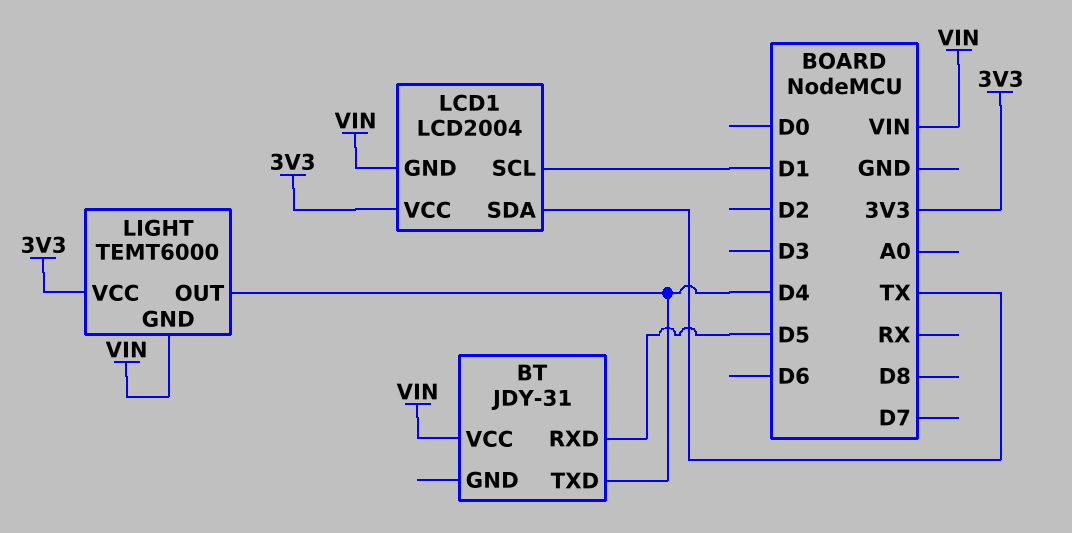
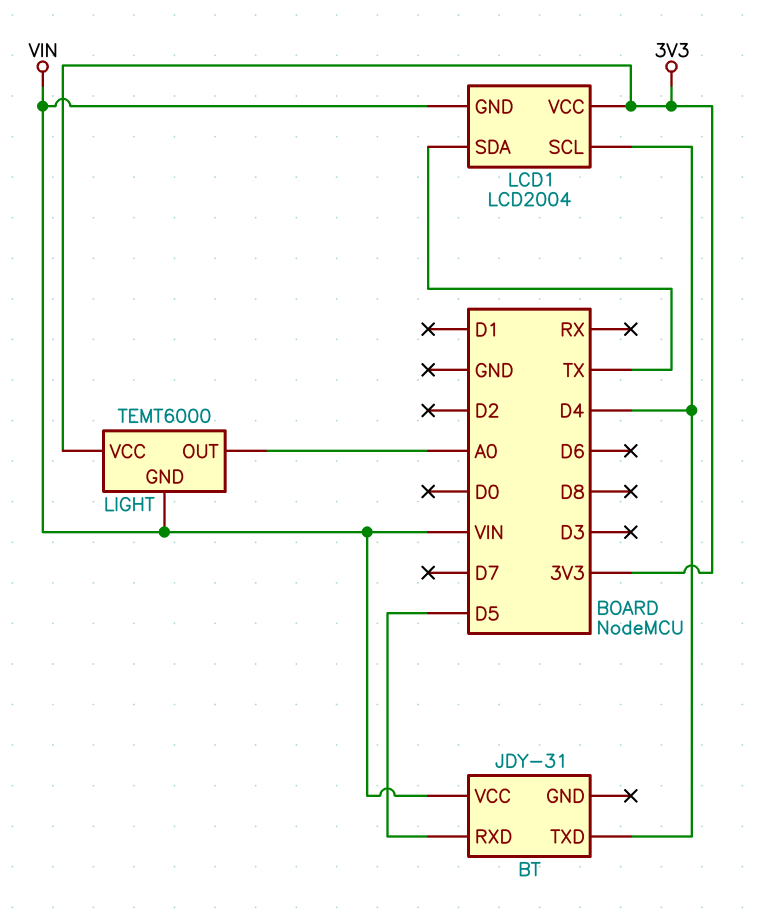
LCD1 pin SCL: D1 -> D4
LIGHT pin OUT: D4 -> A0

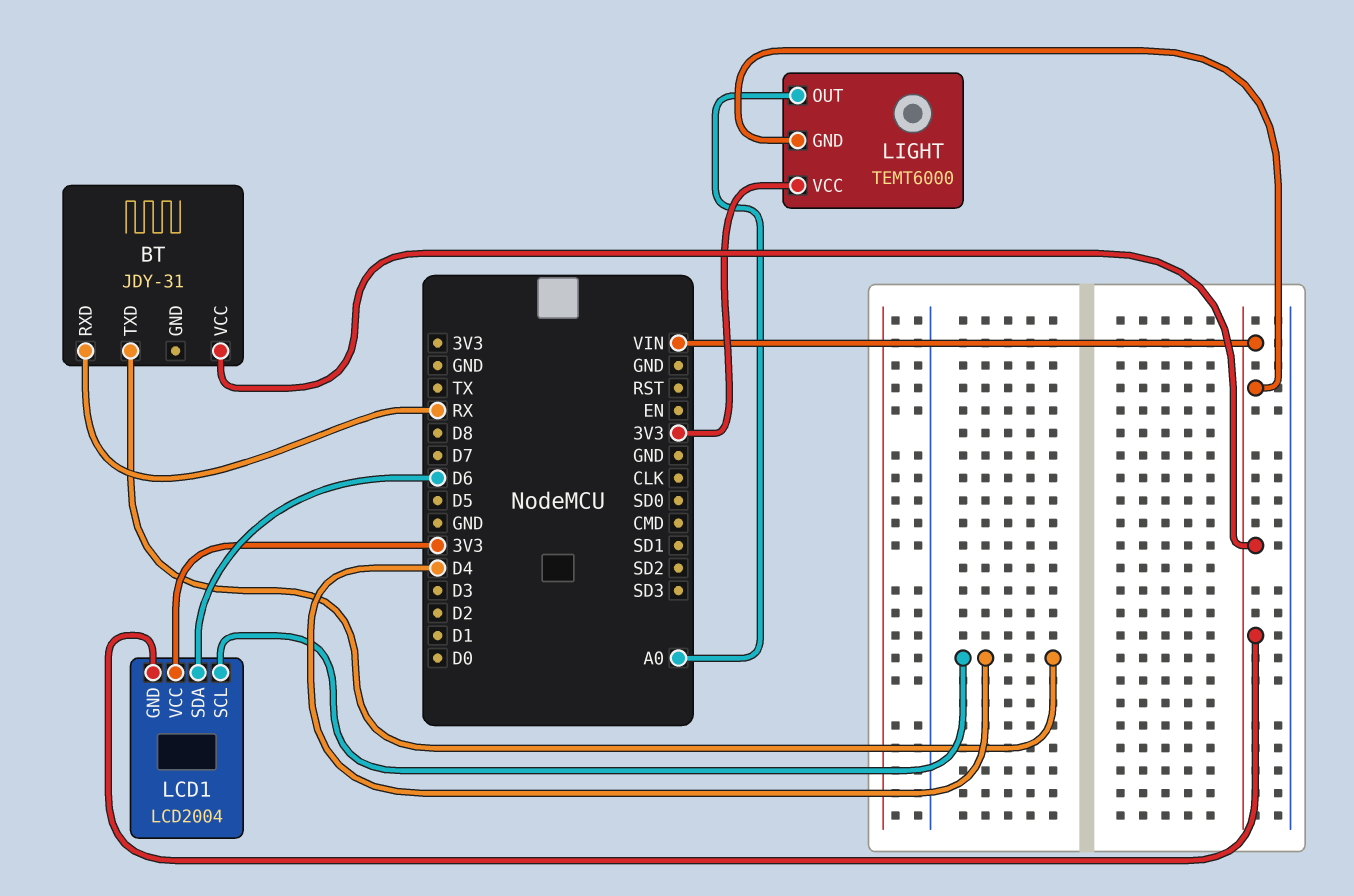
BT pin RXD: D5 -> RX
LCD1 pin SDA: TX -> D6

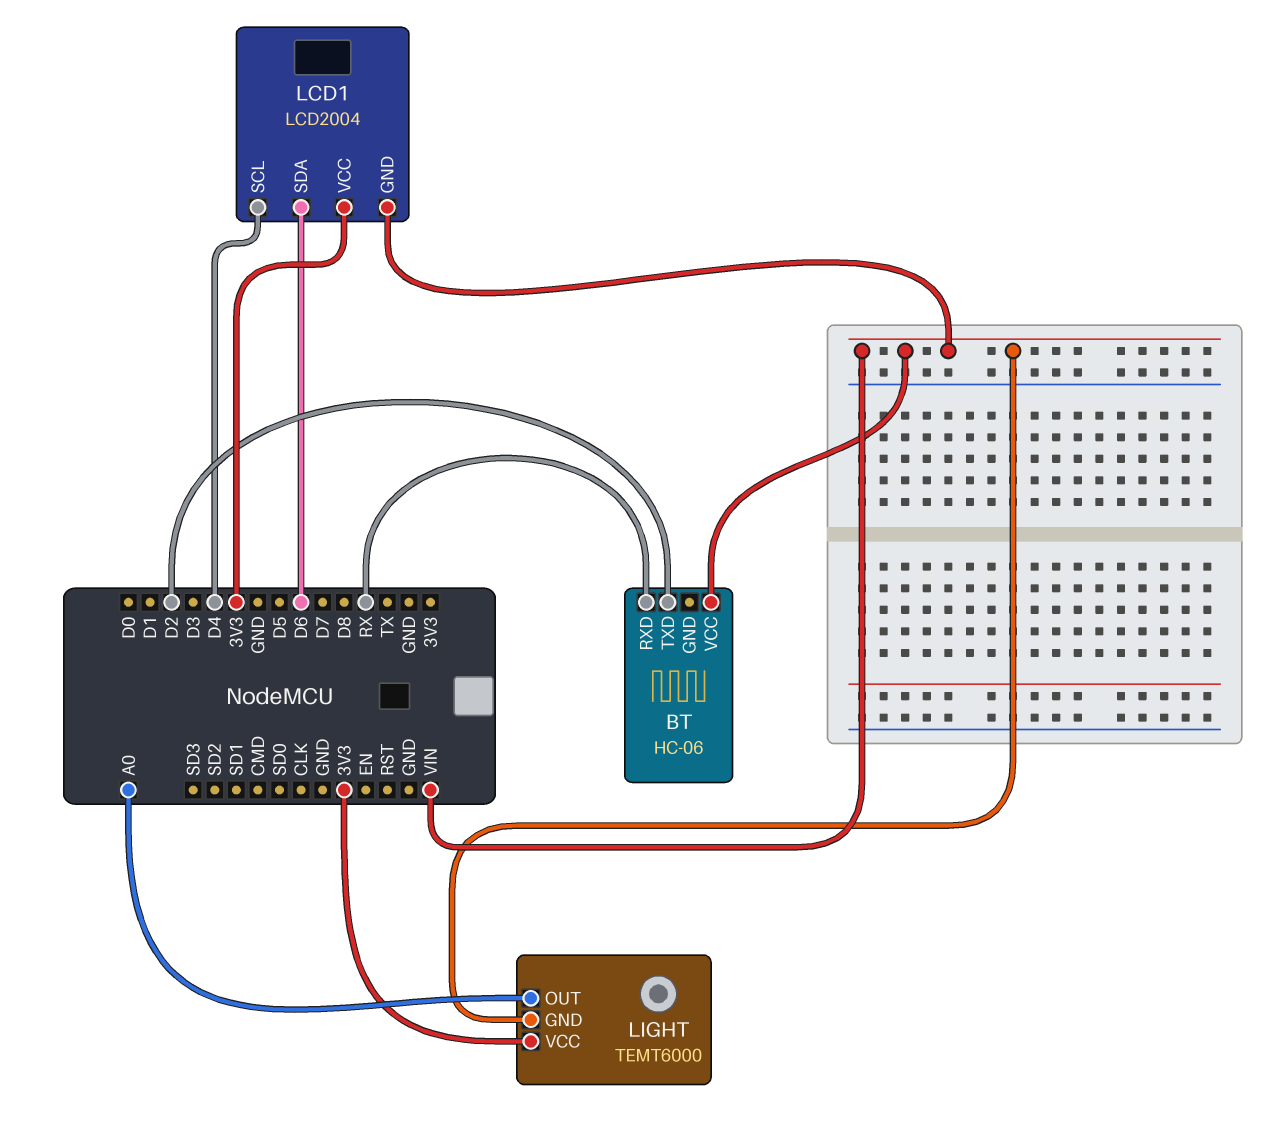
BT: JDY-31 -> HC-06
BT pin TXD: D4 -> D2

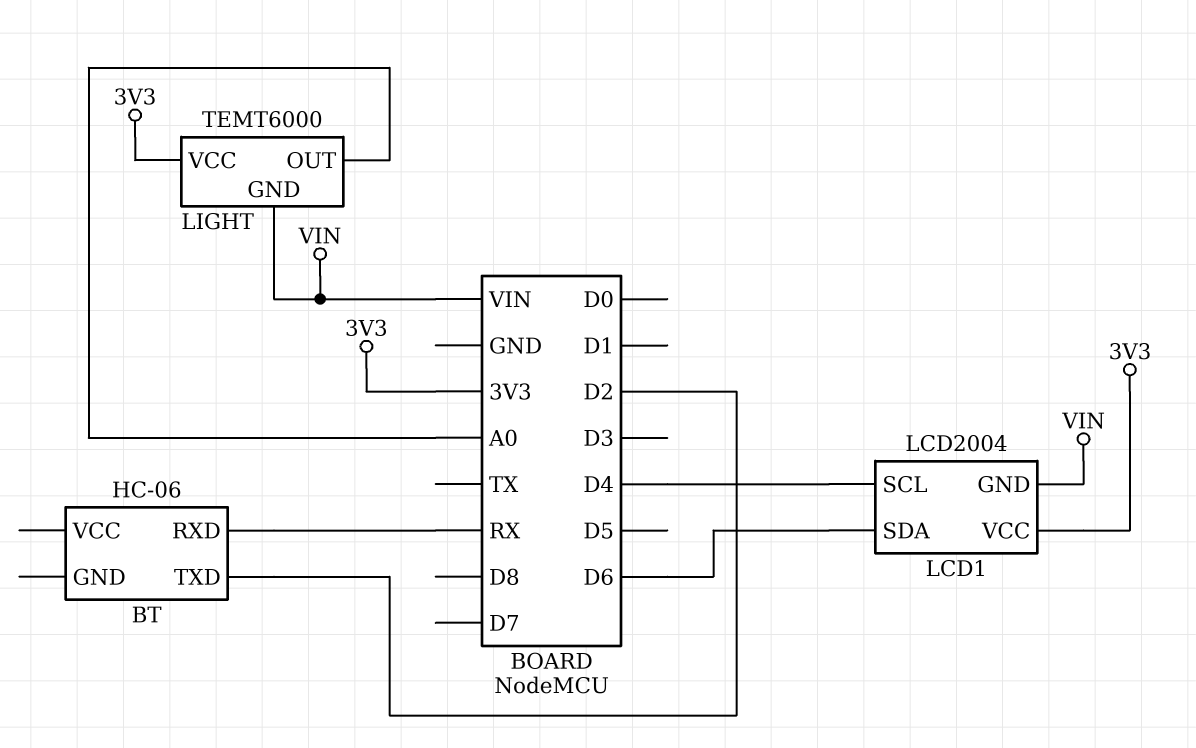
BT pin VCC: VIN -> none

